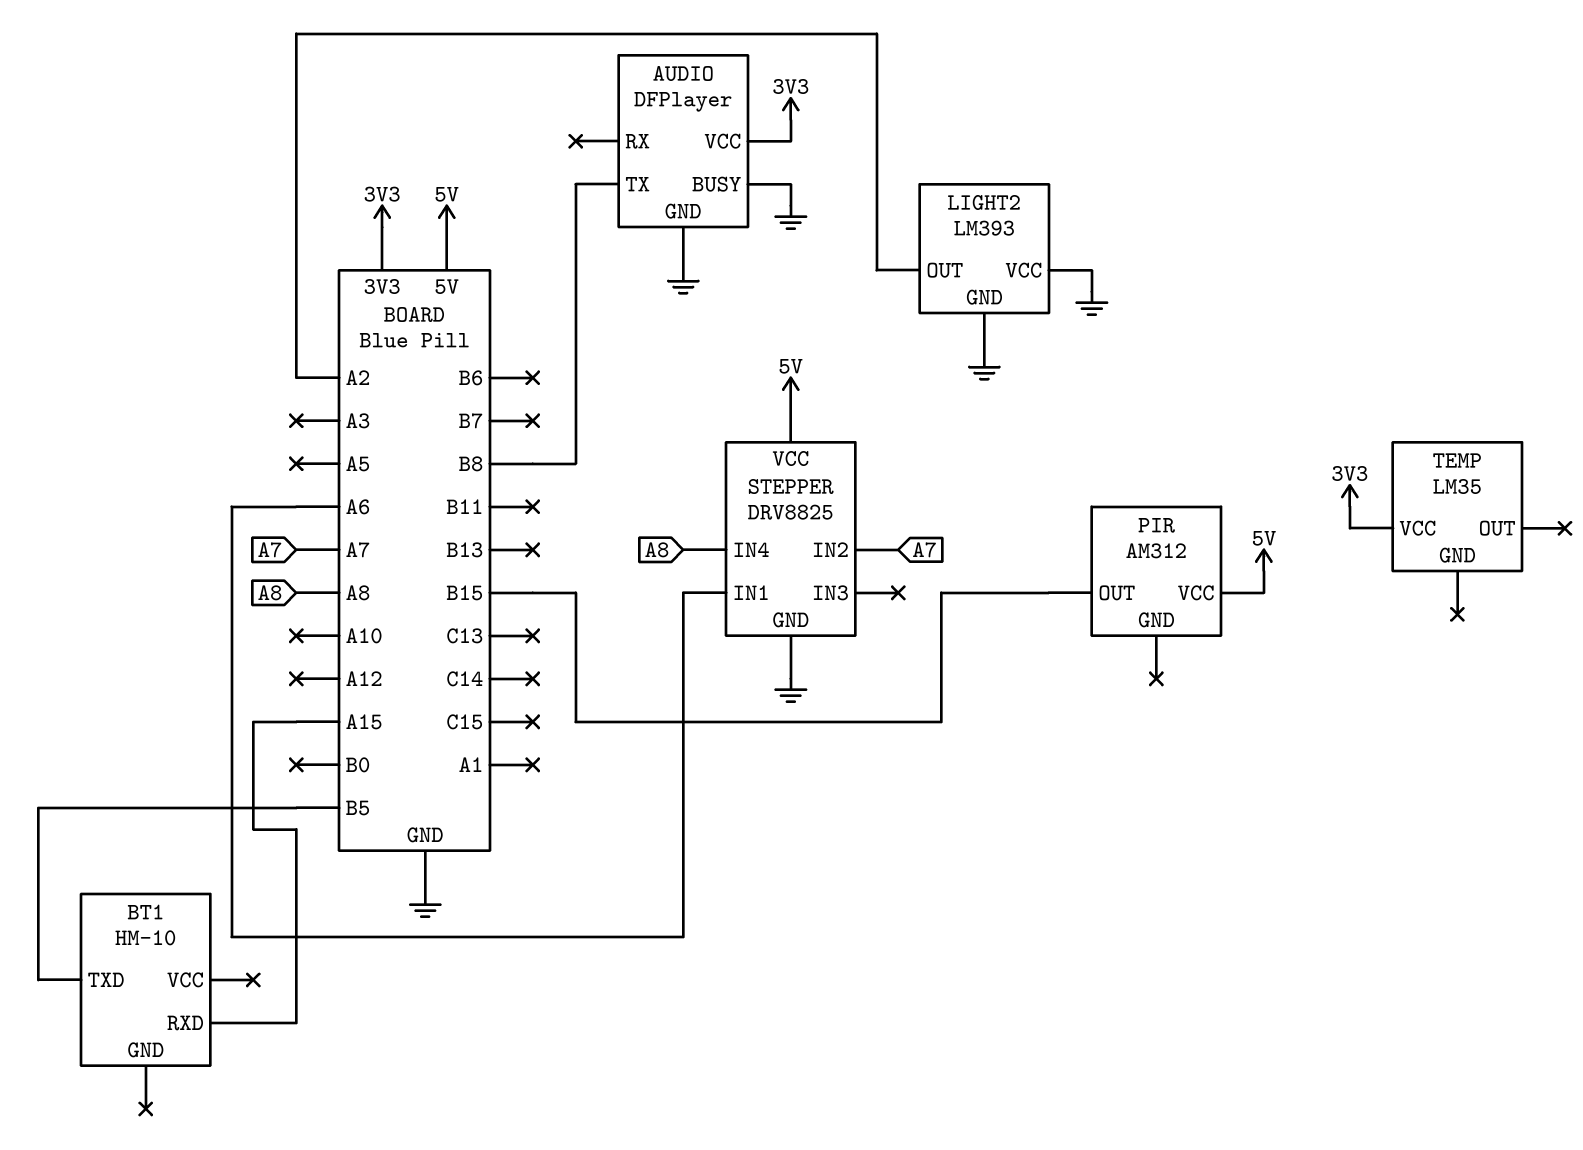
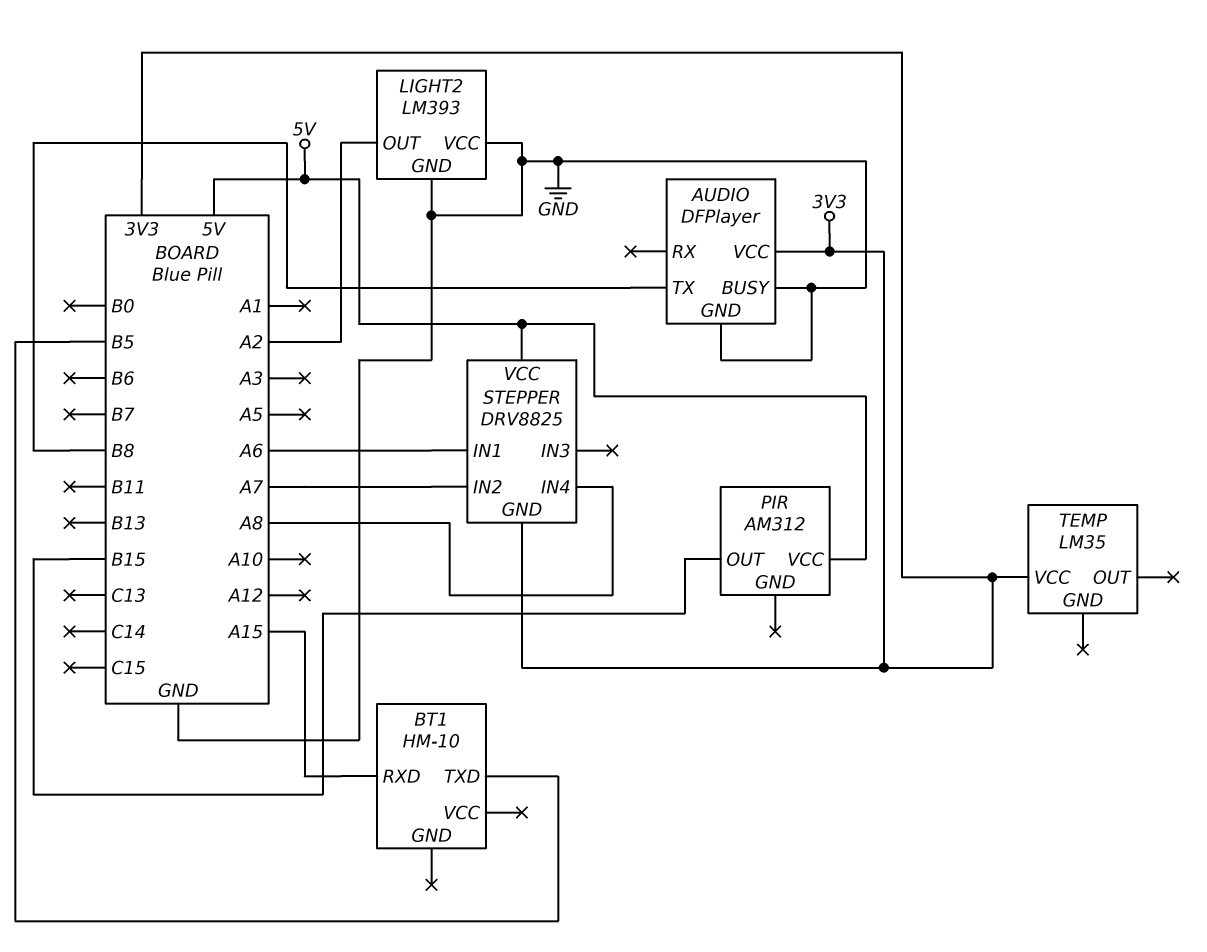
STEPPER pin GND: GND -> 3V3

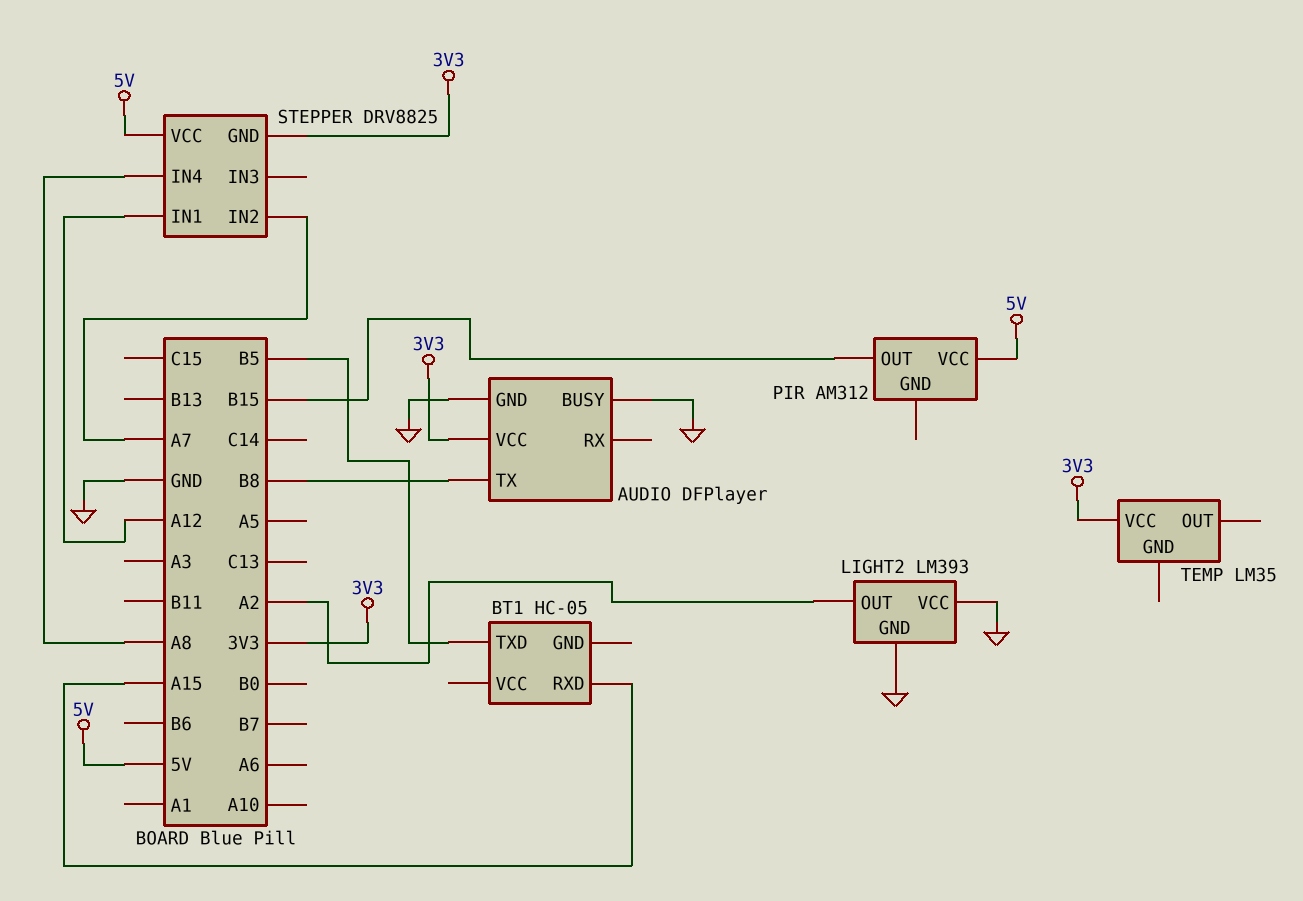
BT1: HM-10 -> HC-05
STEPPER pin IN1: A6 -> A12

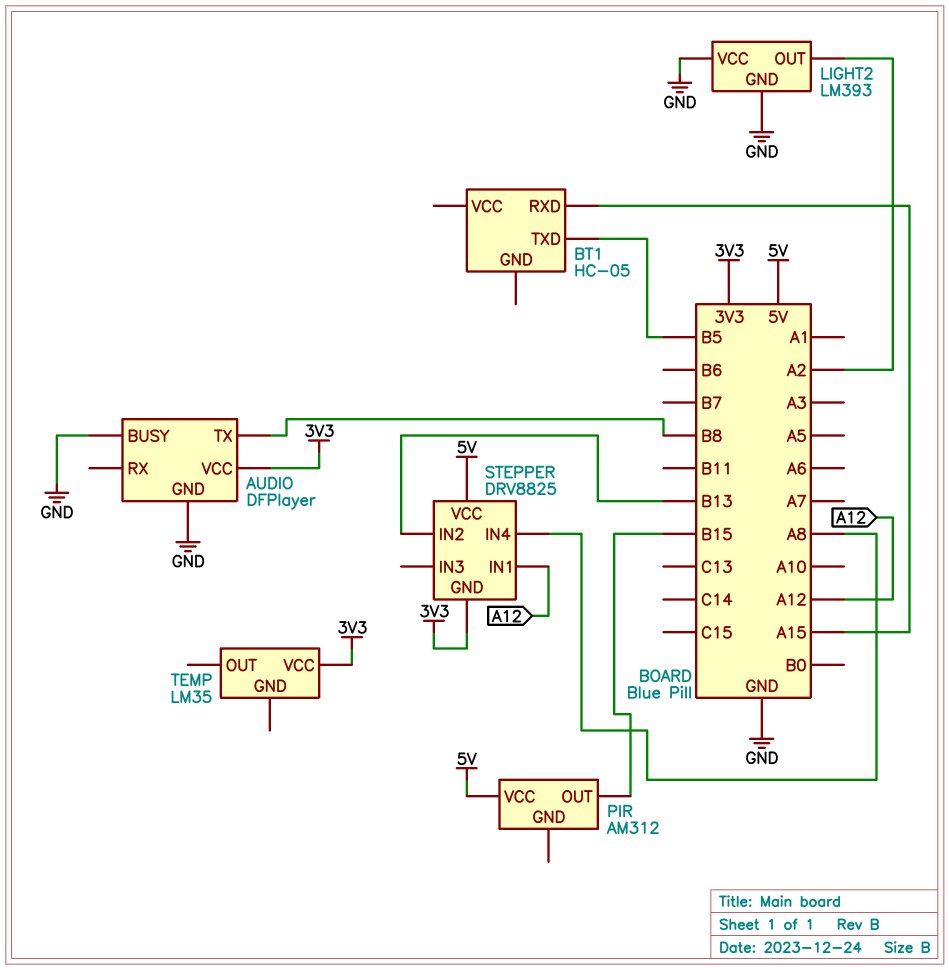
STEPPER pin IN2: A7 -> B13

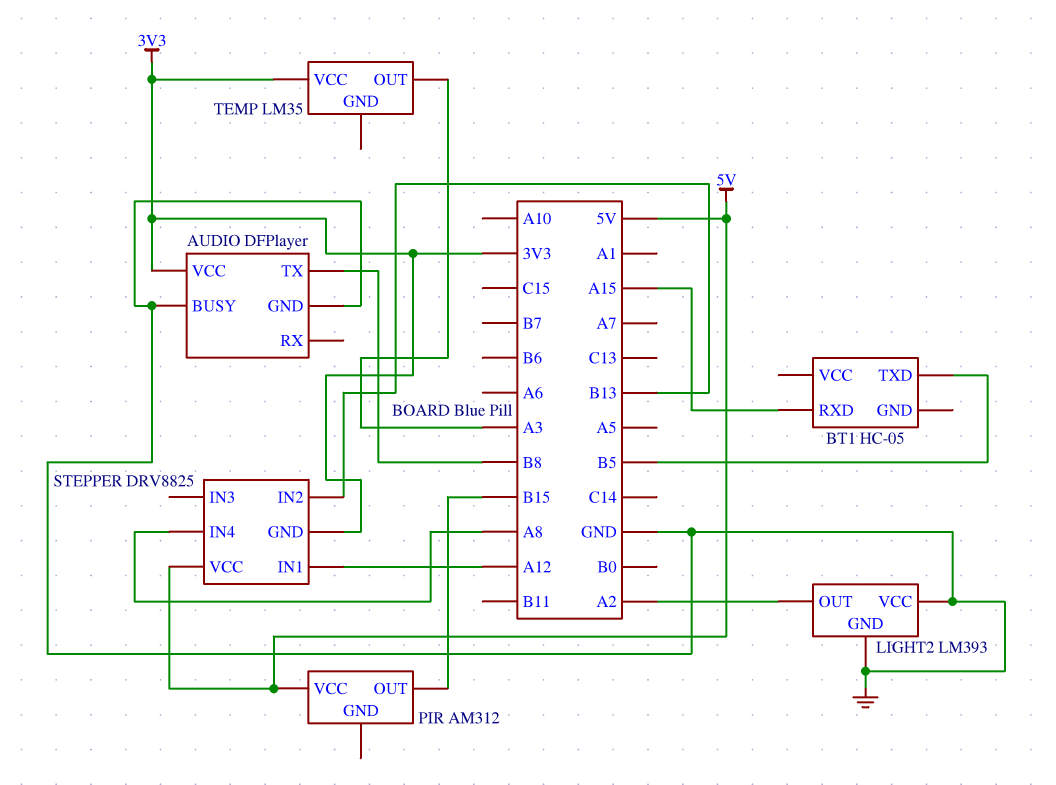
TEMP pin OUT: none -> A3

